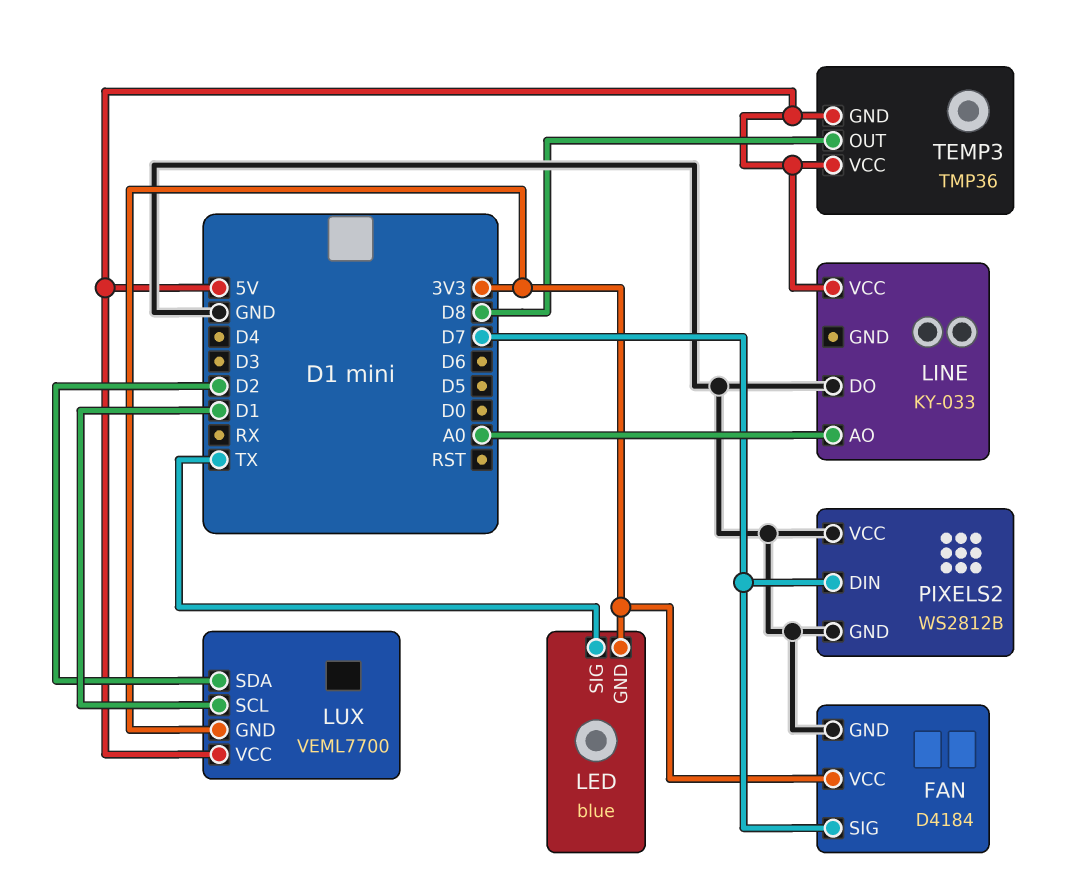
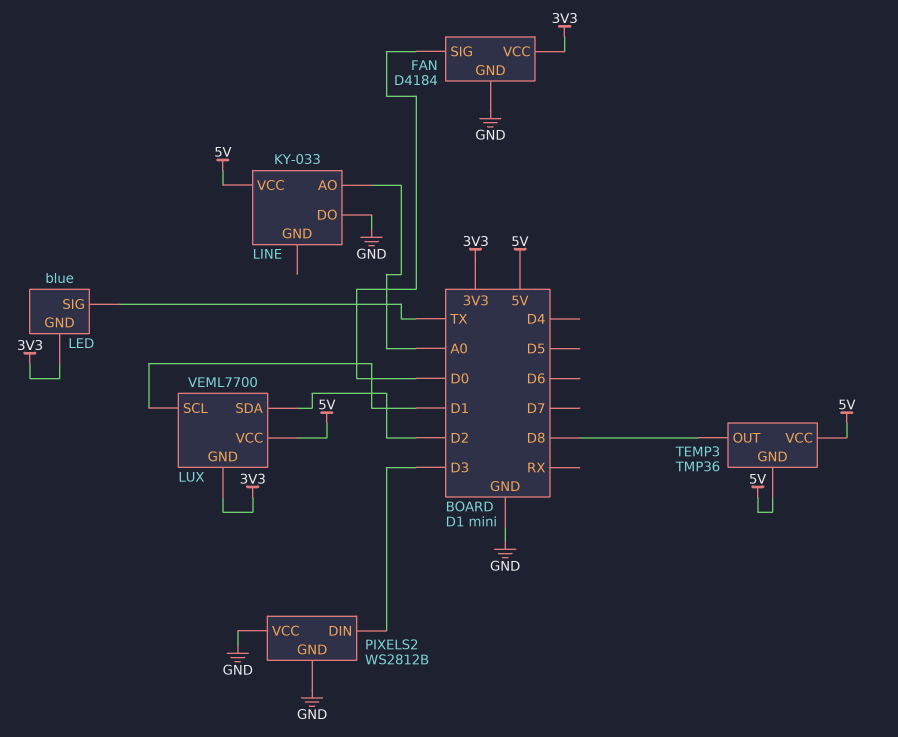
FAN pin SIG: D7 -> D0
PIXELS2 pin DIN: D7 -> D3

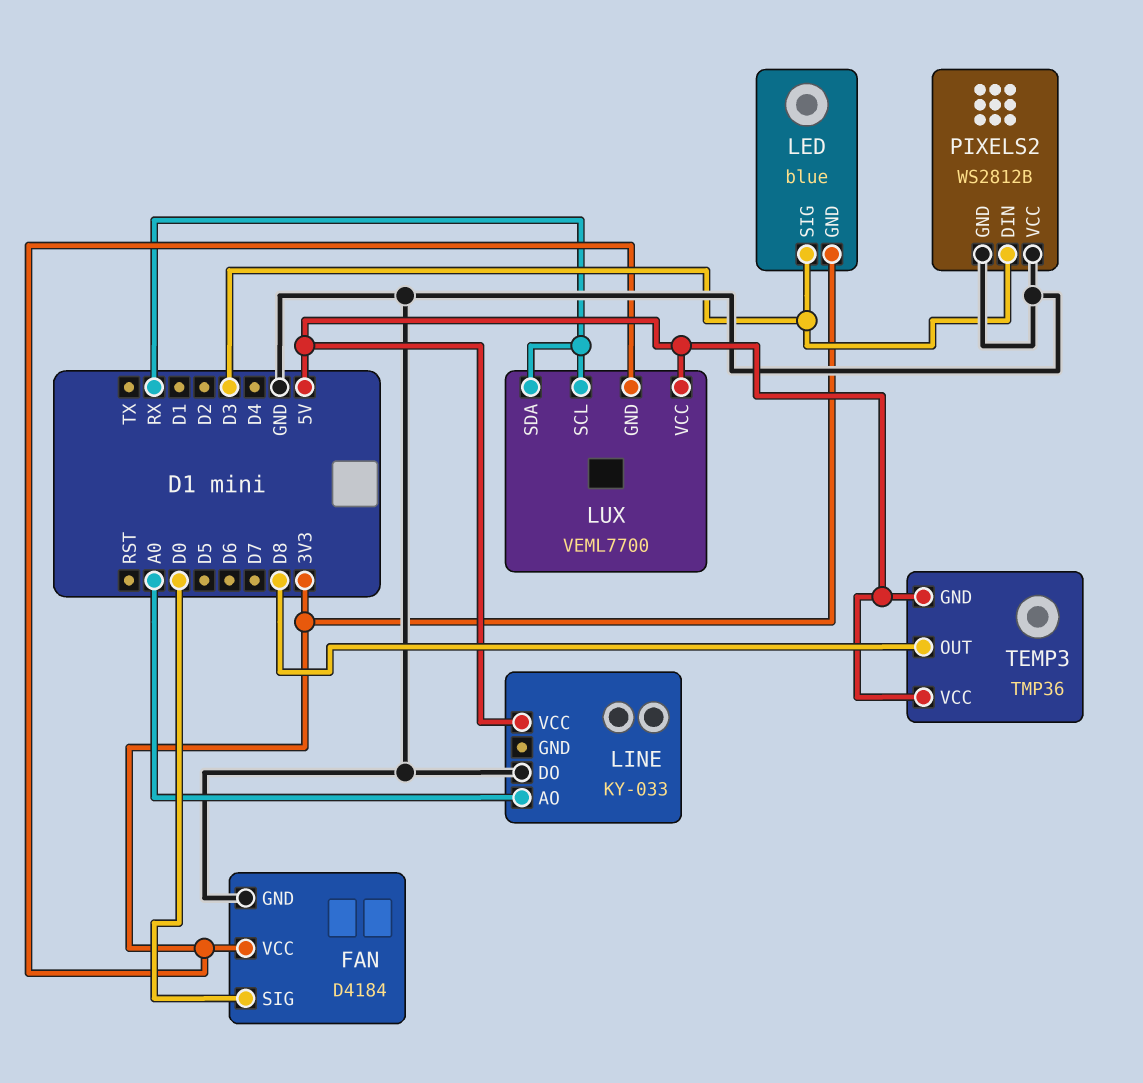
LED pin SIG: TX -> D3
LUX pin SCL: D1 -> RX
LUX pin SDA: D2 -> RX

